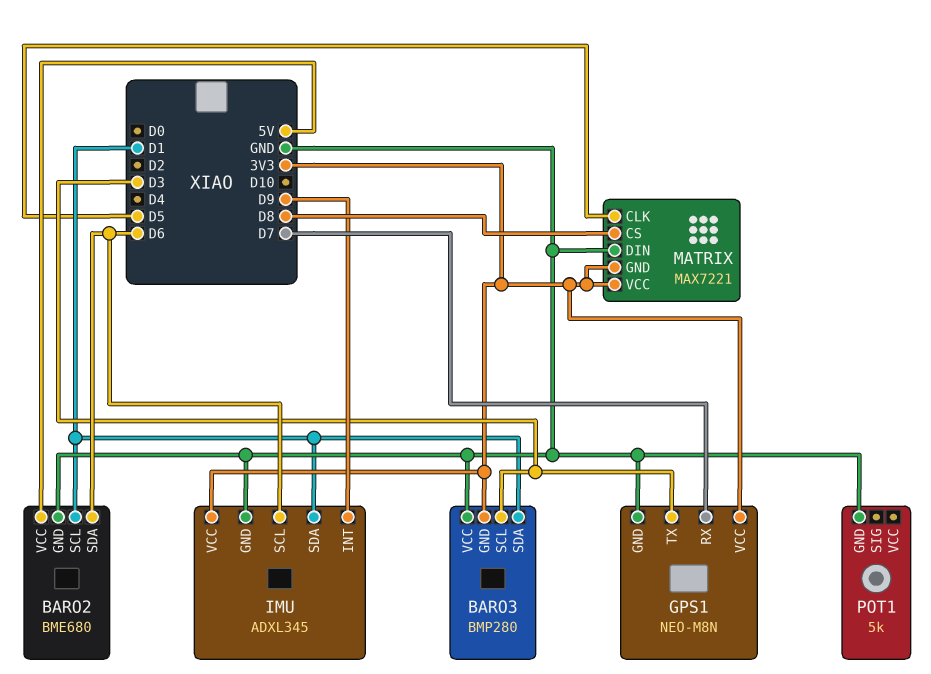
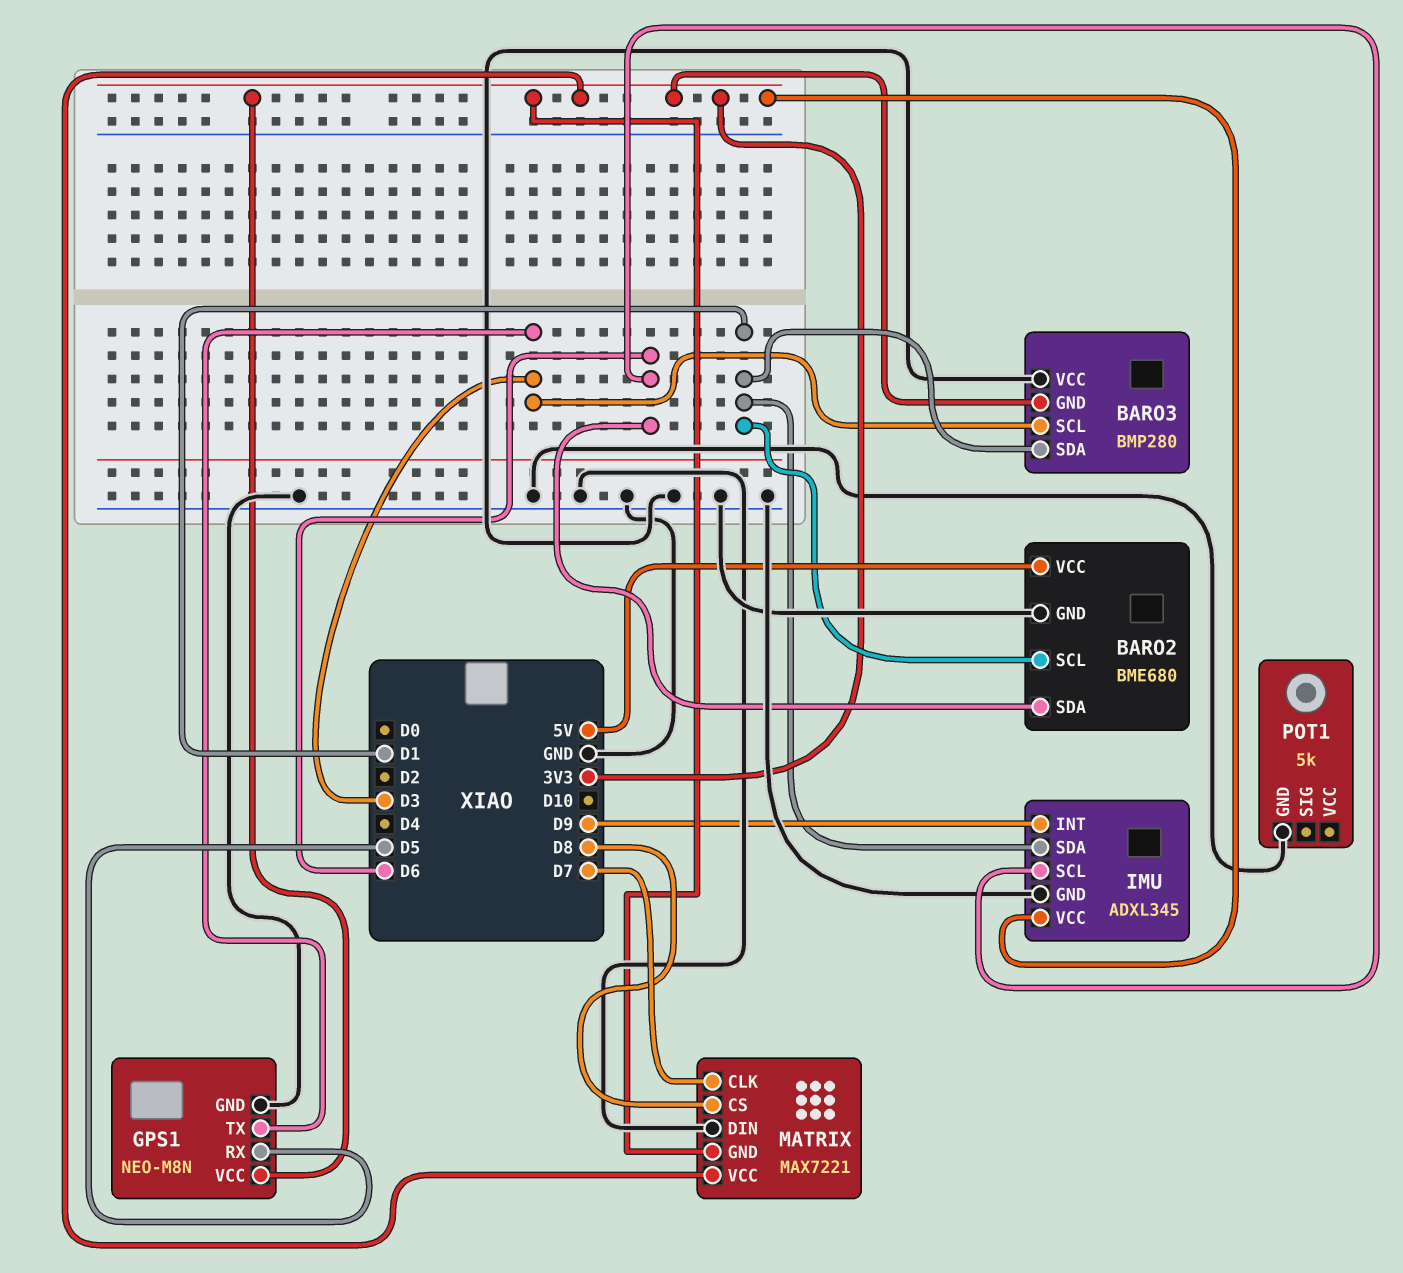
GPS1 pin RX: D7 -> D5
MATRIX pin CLK: D5 -> D7

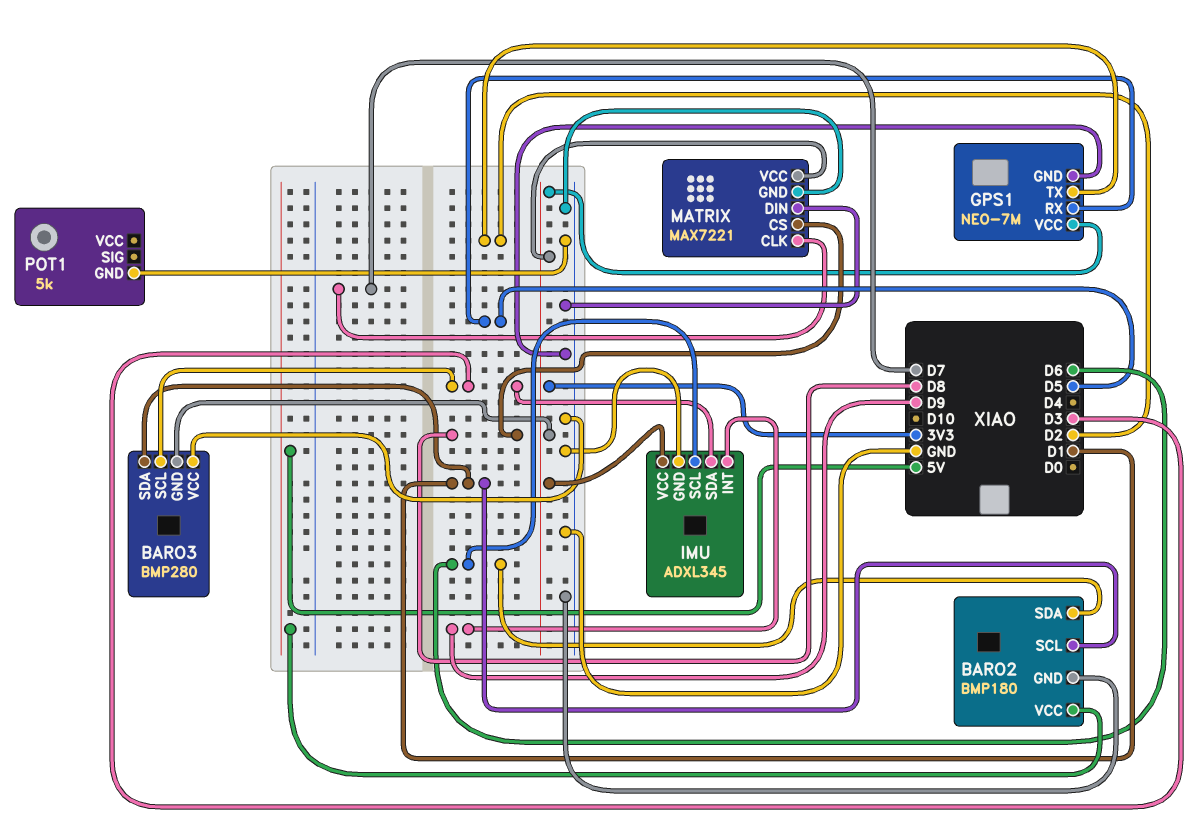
BARO2: BME680 -> BMP180
GPS1: NEO-M8N -> NEO-7M
GPS1 pin TX: D3 -> D2
IMU pin SDA: D1 -> D3
MATRIX pin GND: 3V3 -> GND

